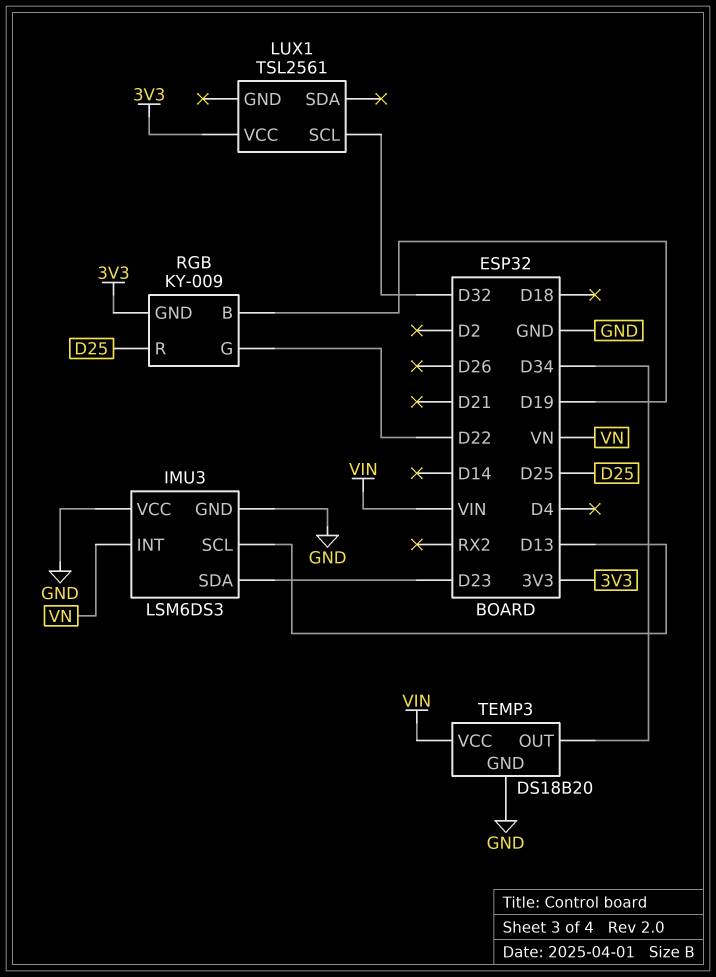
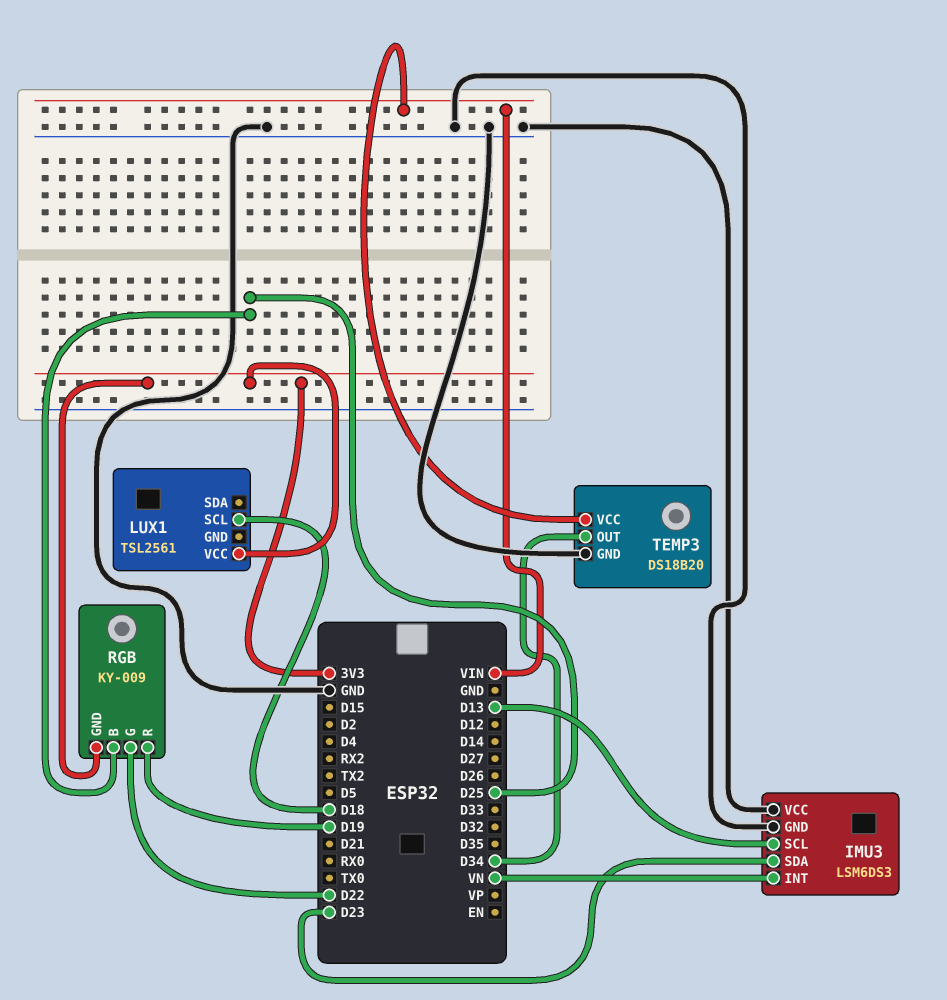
LUX1 pin SCL: D32 -> D18
RGB pin B: D19 -> D25
RGB pin R: D25 -> D19

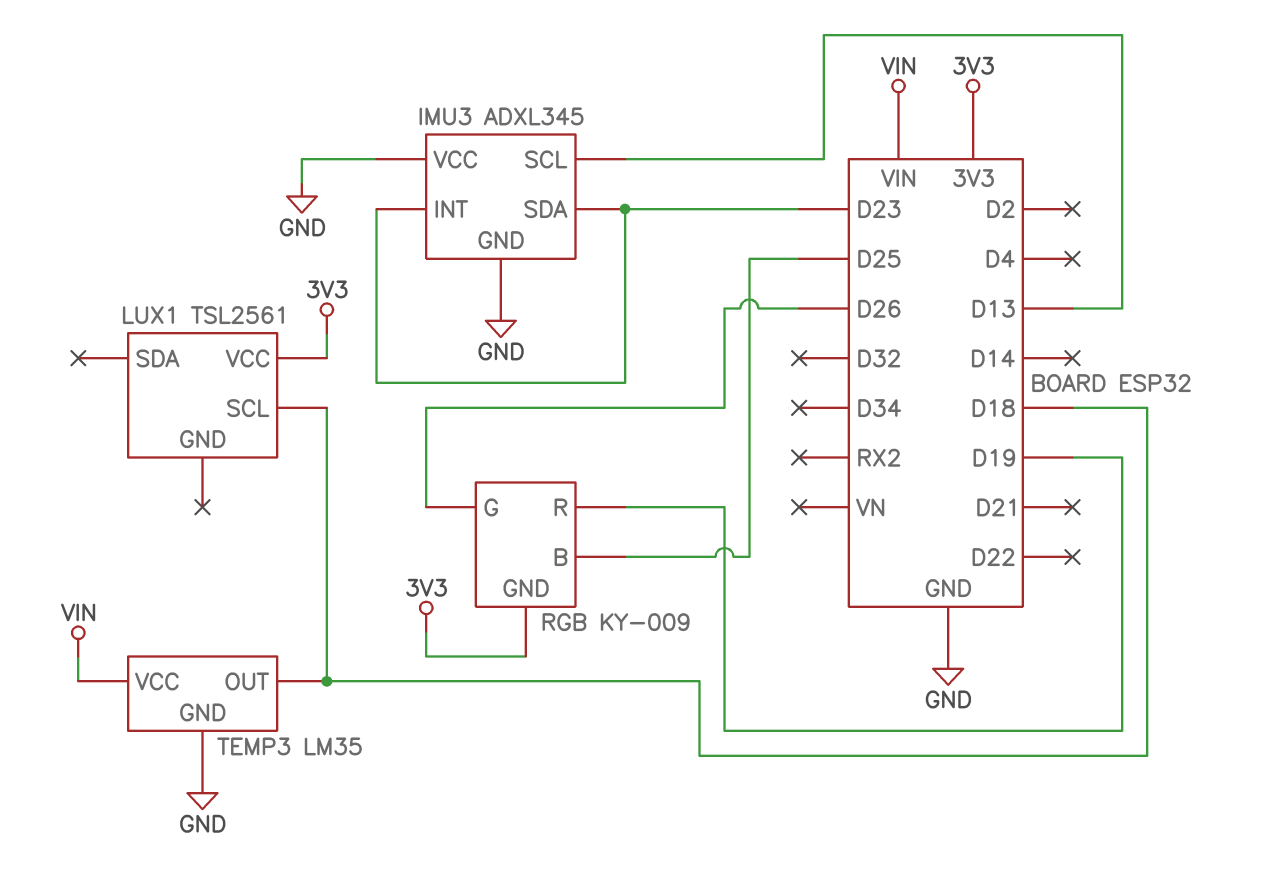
IMU3: LSM6DS3 -> ADXL345
IMU3 pin INT: VN -> D23
RGB pin G: D22 -> D26
TEMP3: DS18B20 -> LM35
TEMP3 pin OUT: D34 -> D18

